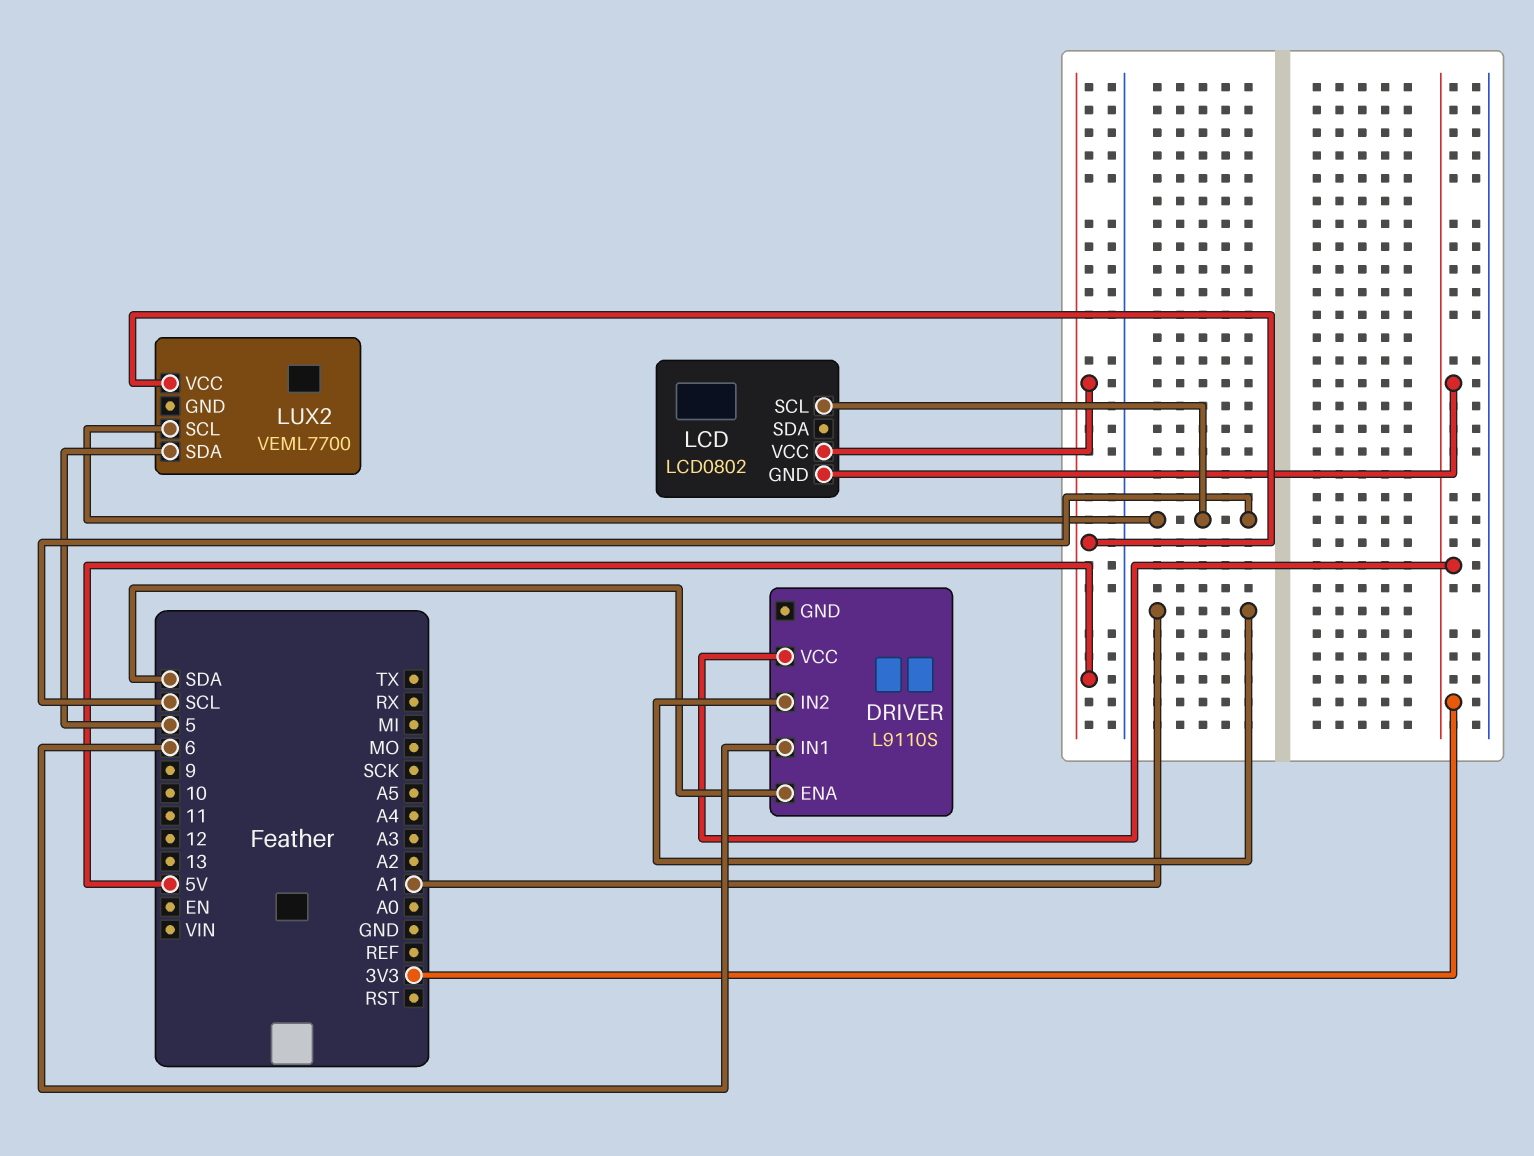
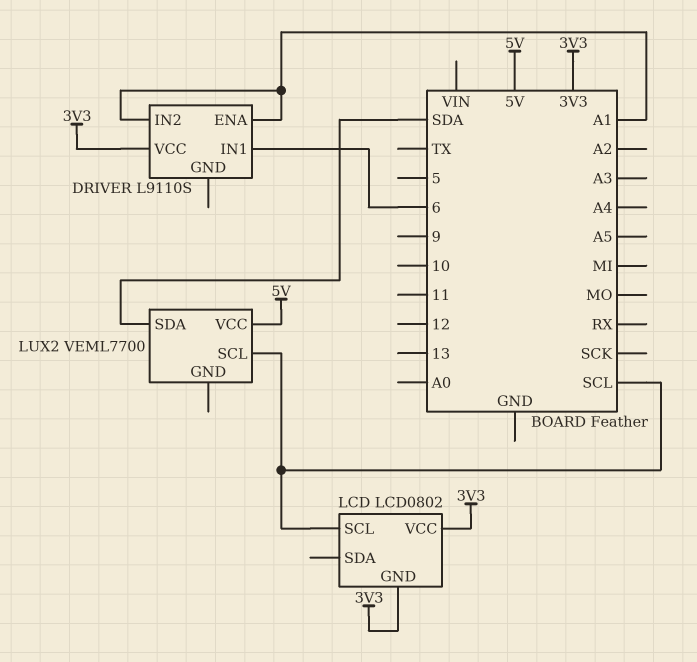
DRIVER pin ENA: SDA -> A1
LCD pin VCC: 5V -> 3V3
LUX2 pin SDA: 5 -> SDA

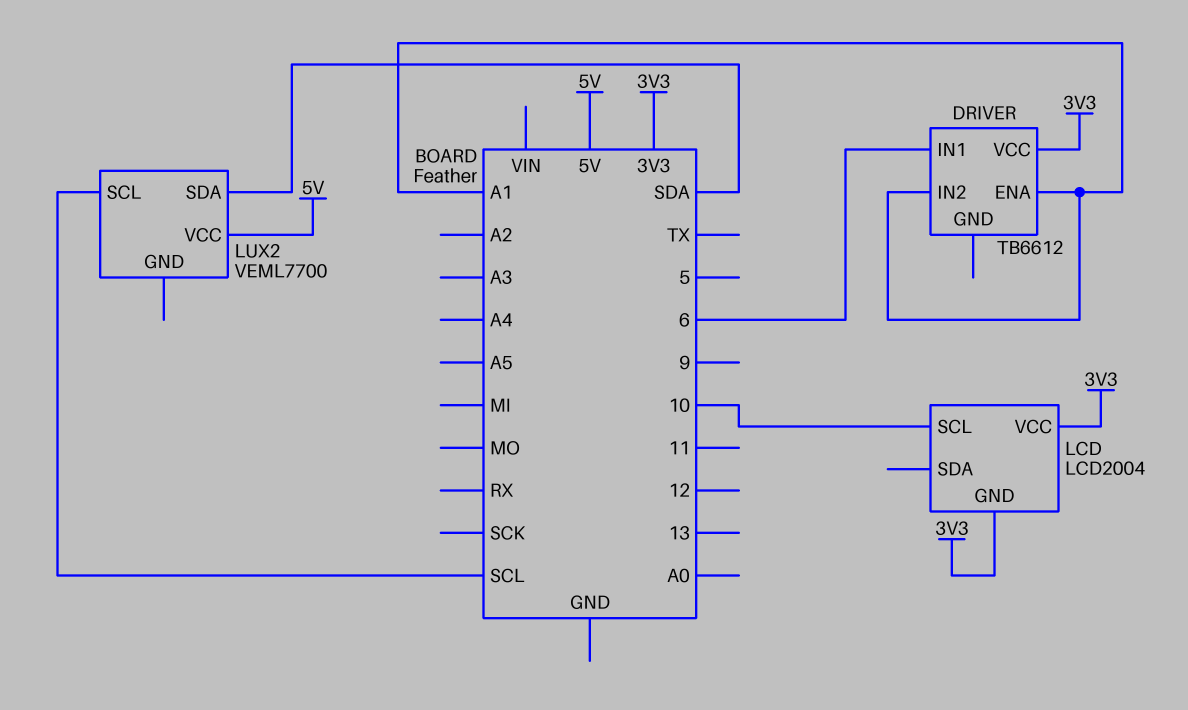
DRIVER: L9110S -> TB6612
LCD: LCD0802 -> LCD2004
LCD pin SCL: SCL -> 10

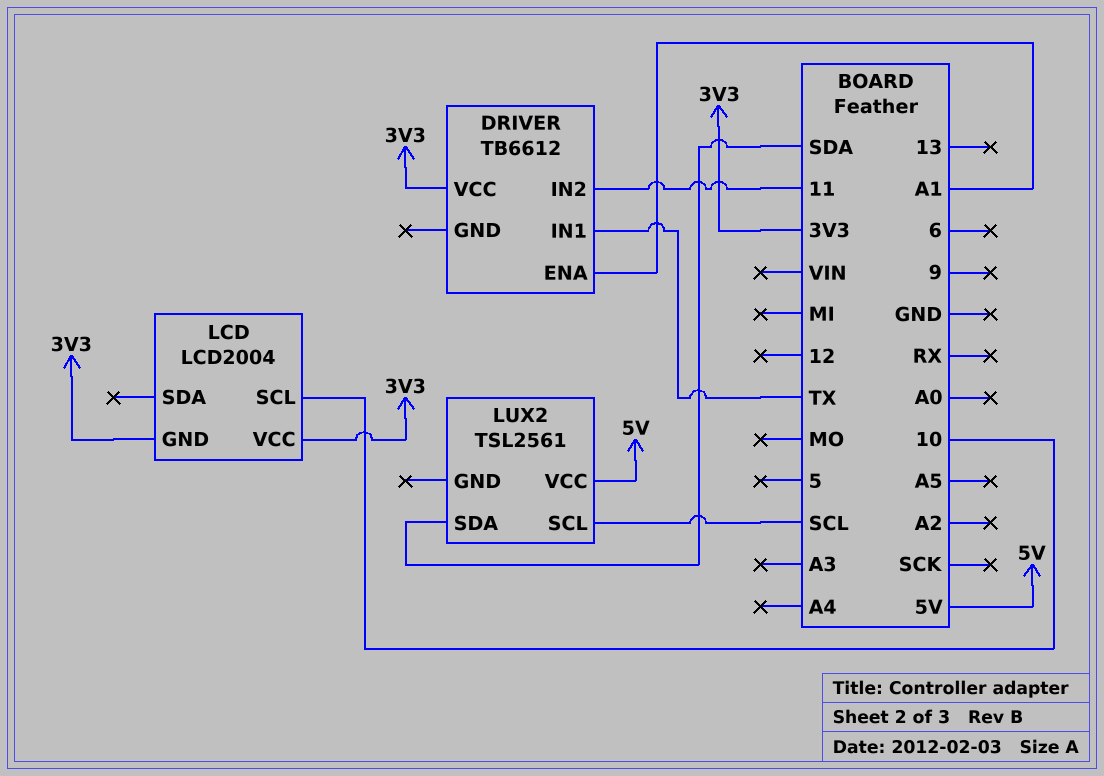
DRIVER pin IN1: 6 -> TX
DRIVER pin IN2: A1 -> 11
LUX2: VEML7700 -> TSL2561

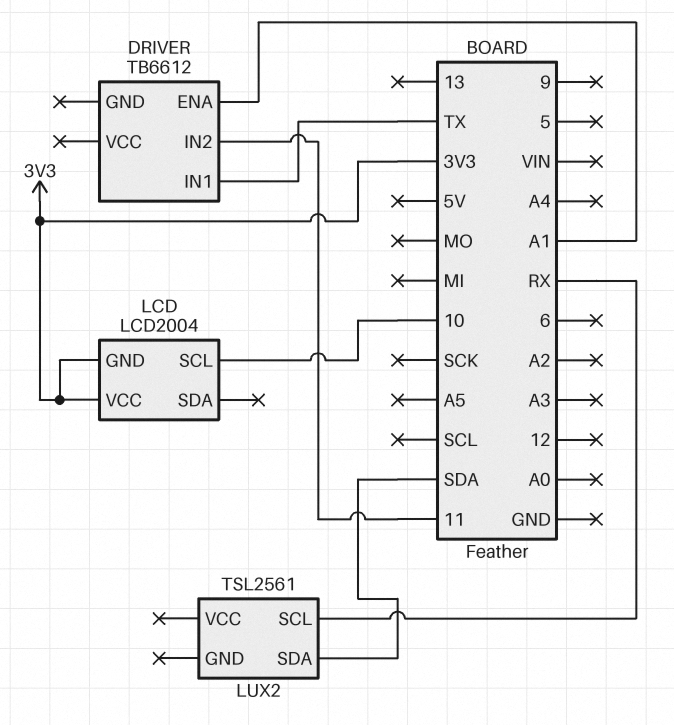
DRIVER pin VCC: 3V3 -> none
LUX2 pin SCL: SCL -> RX
LUX2 pin VCC: 5V -> none

